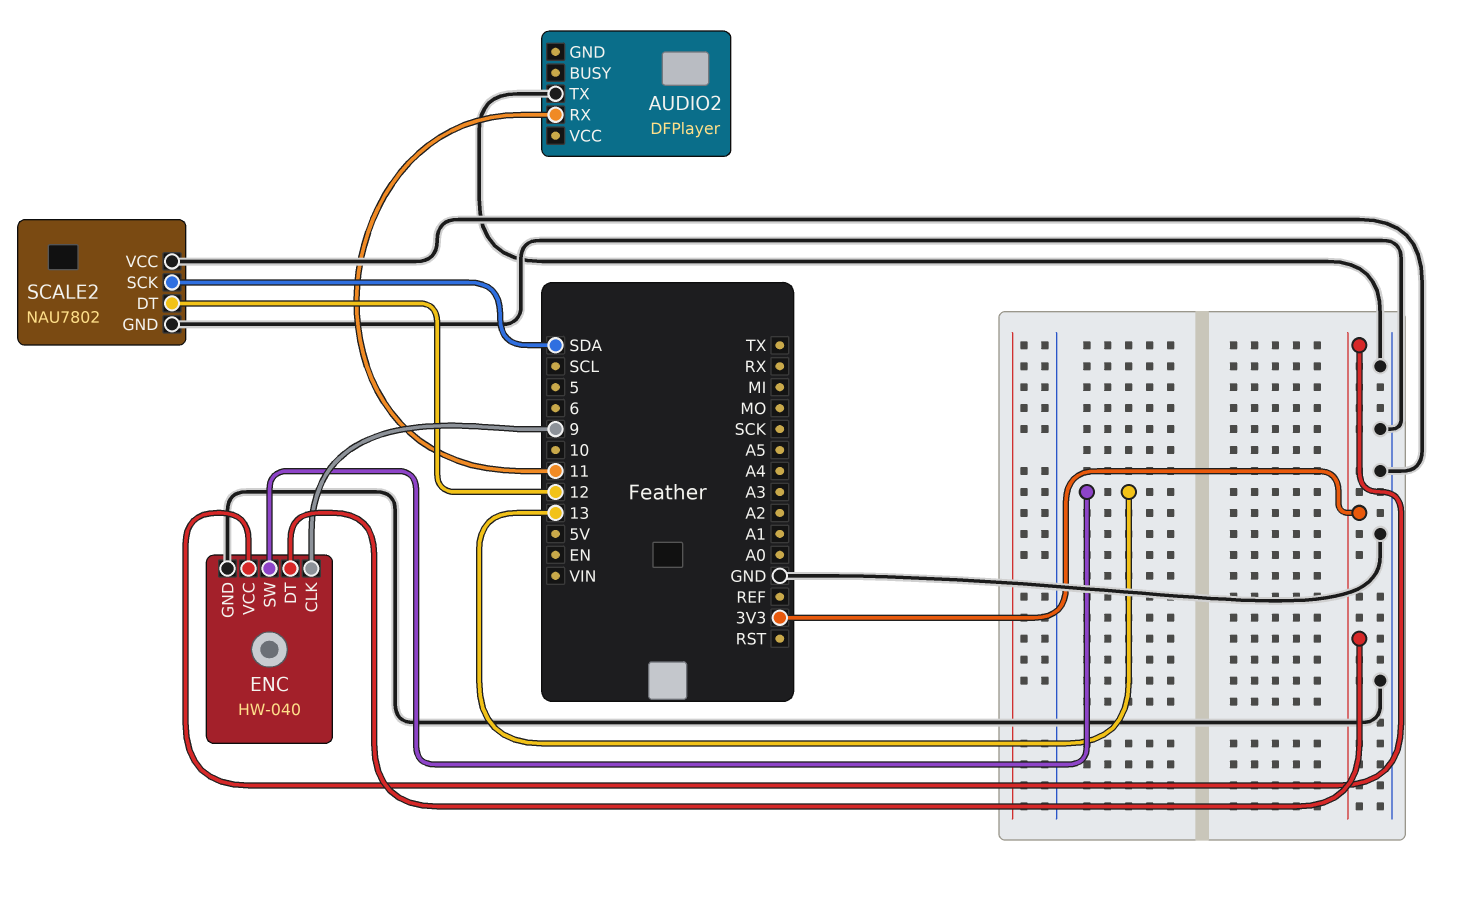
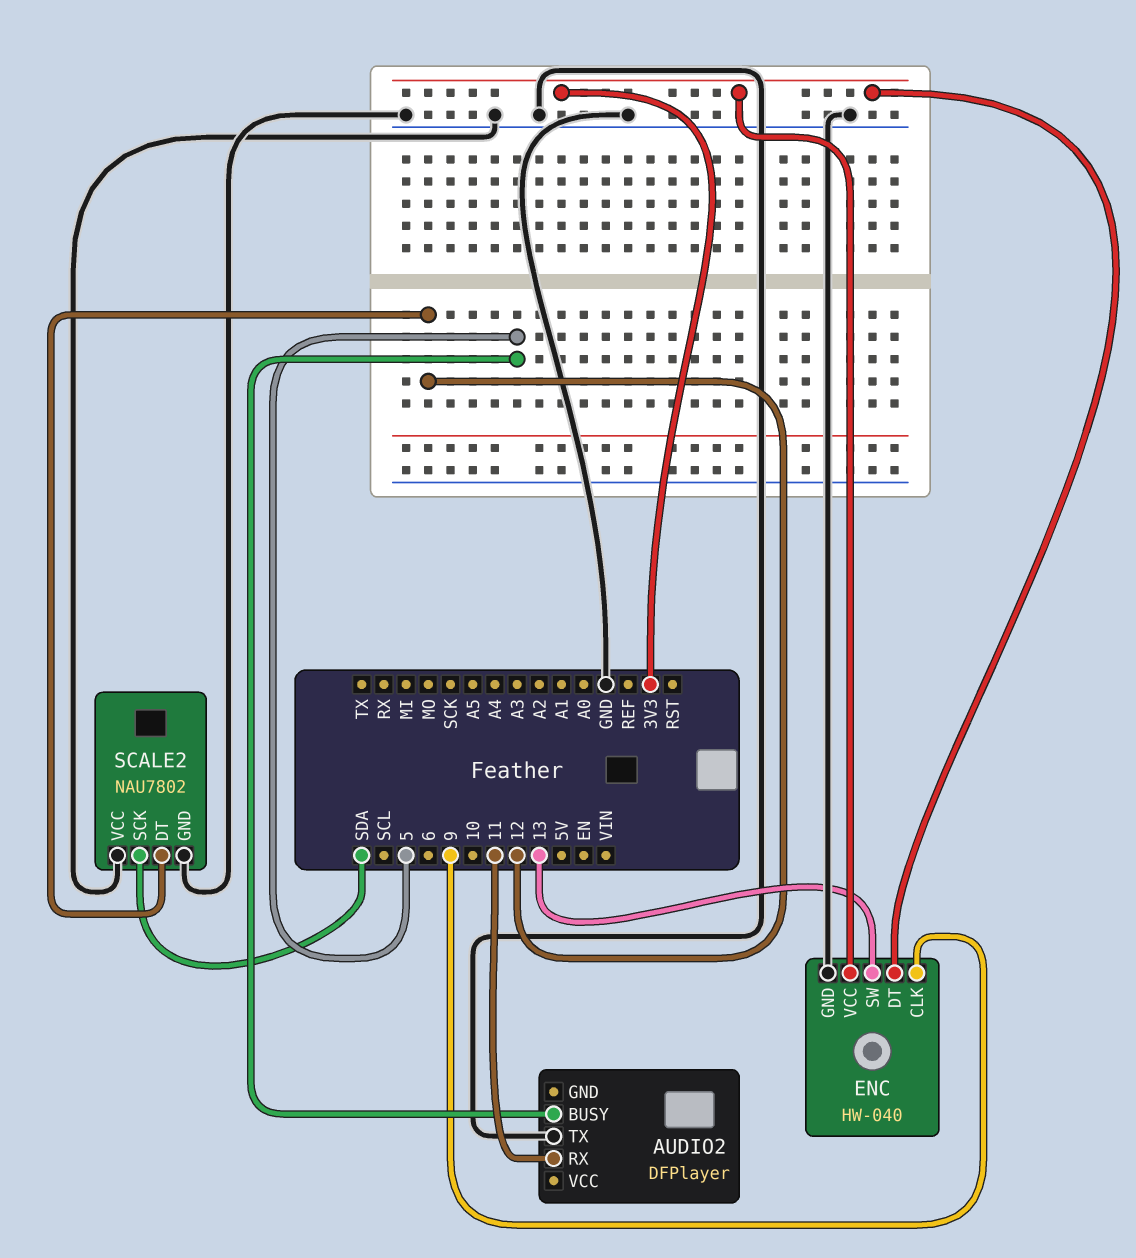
AUDIO2 pin BUSY: none -> 5

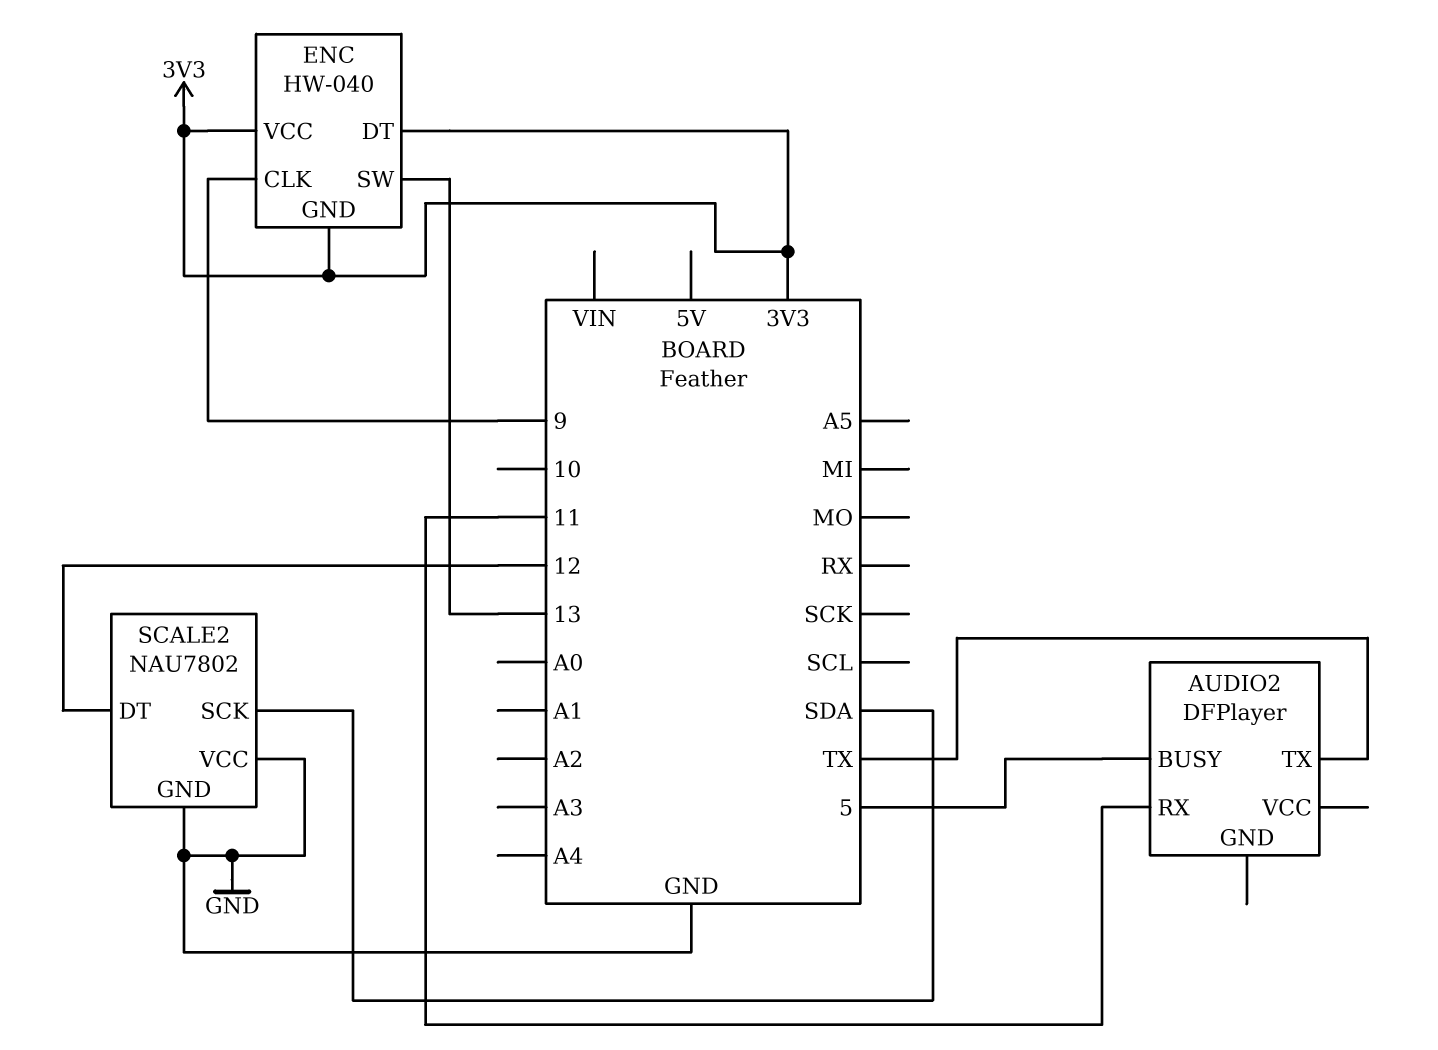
AUDIO2 pin TX: GND -> TX
ENC pin GND: GND -> 3V3

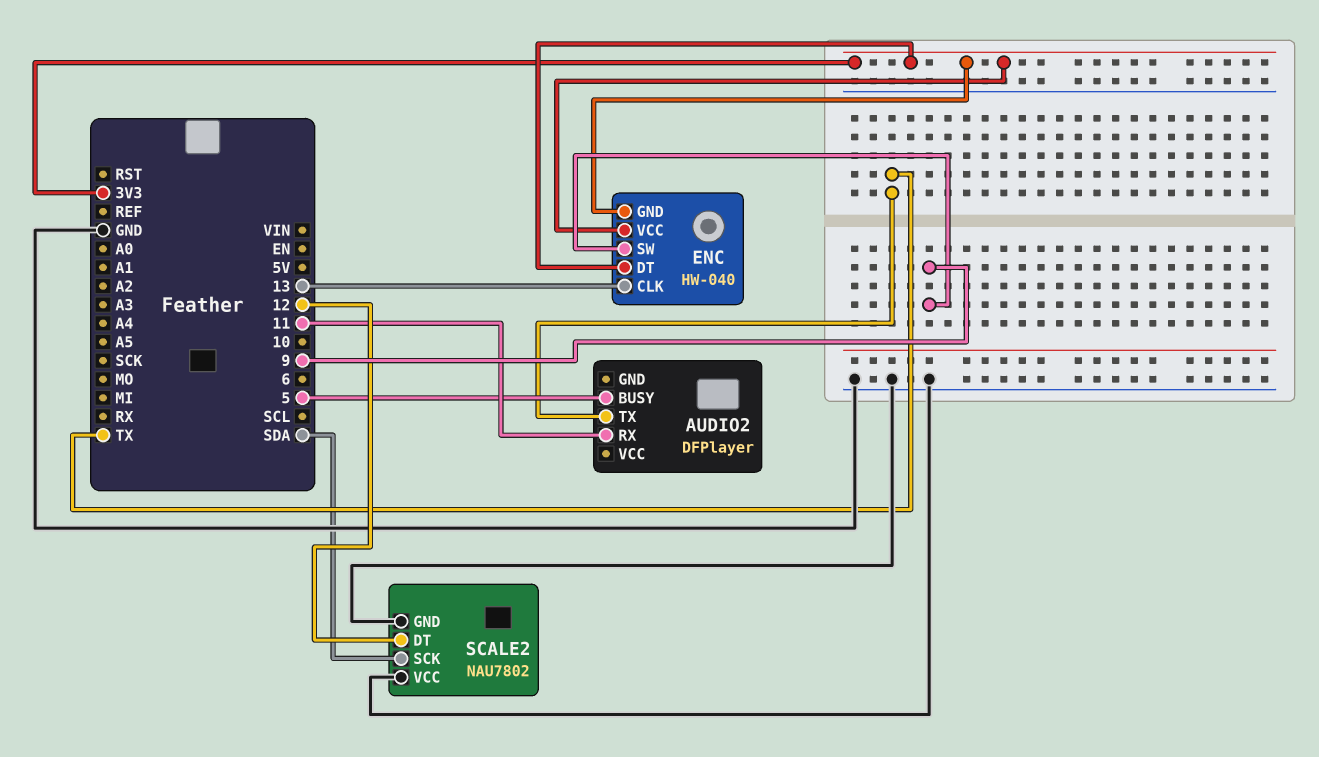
ENC pin CLK: 9 -> 13
ENC pin SW: 13 -> 9

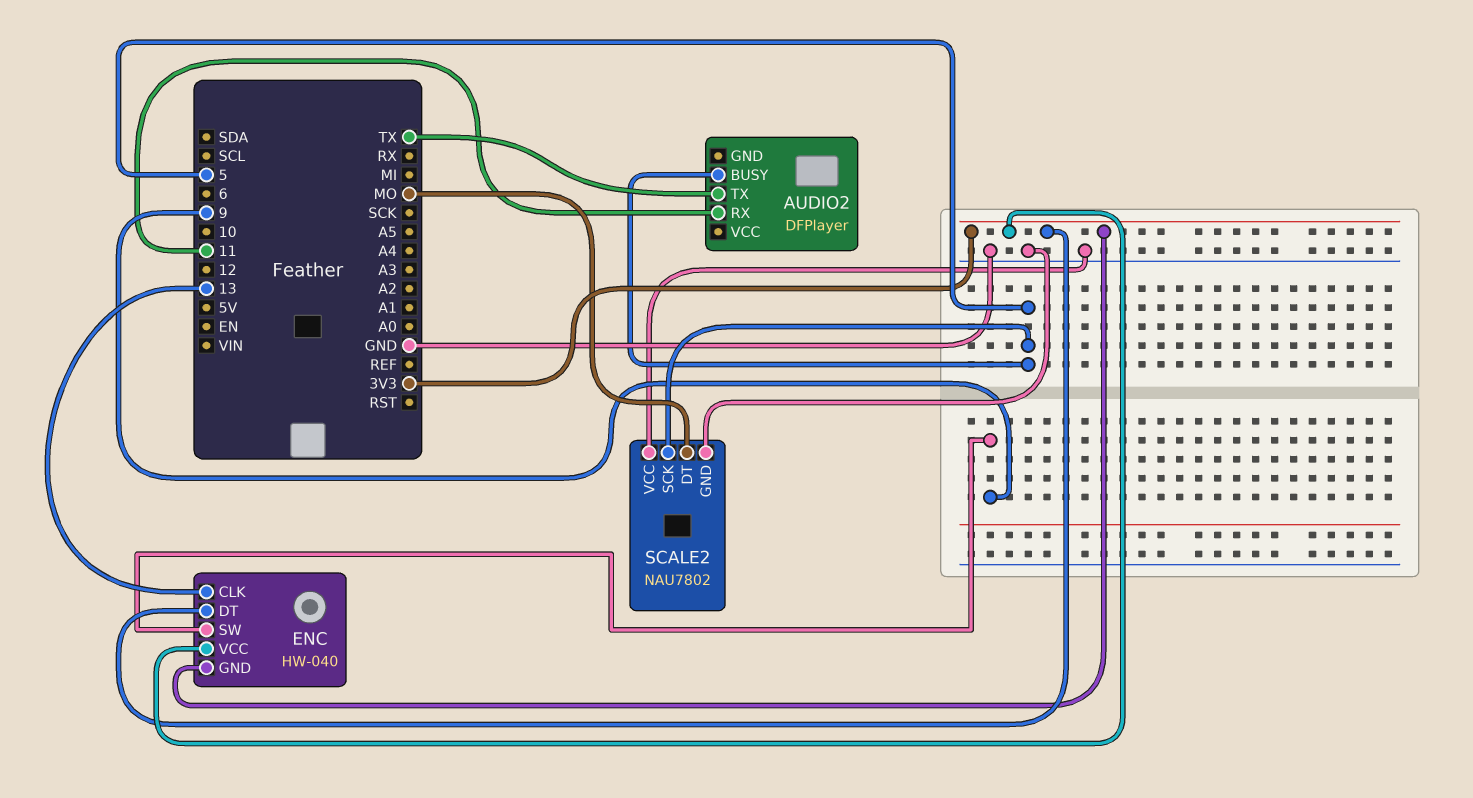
SCALE2 pin DT: 12 -> MO
SCALE2 pin SCK: SDA -> 5

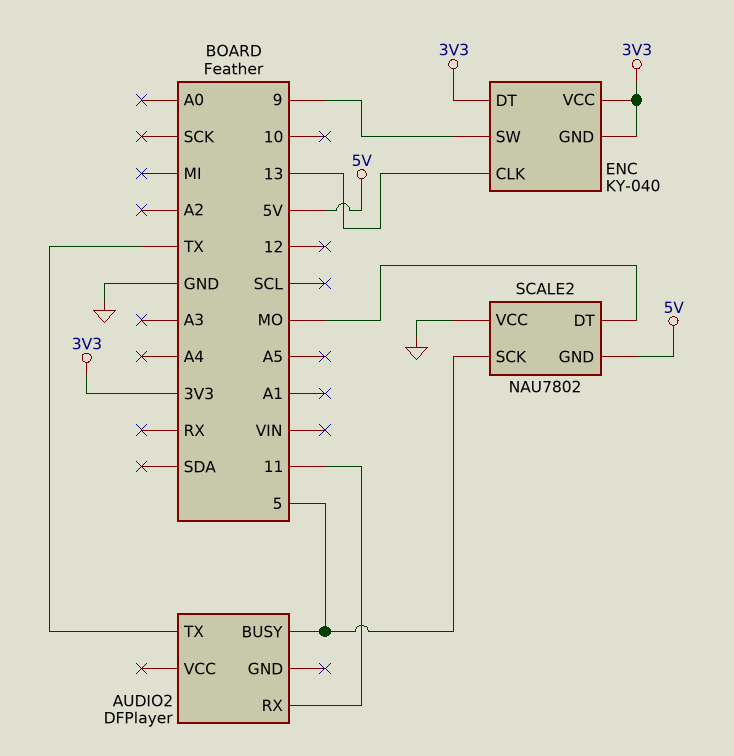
ENC: HW-040 -> KY-040
SCALE2 pin GND: GND -> 5V

